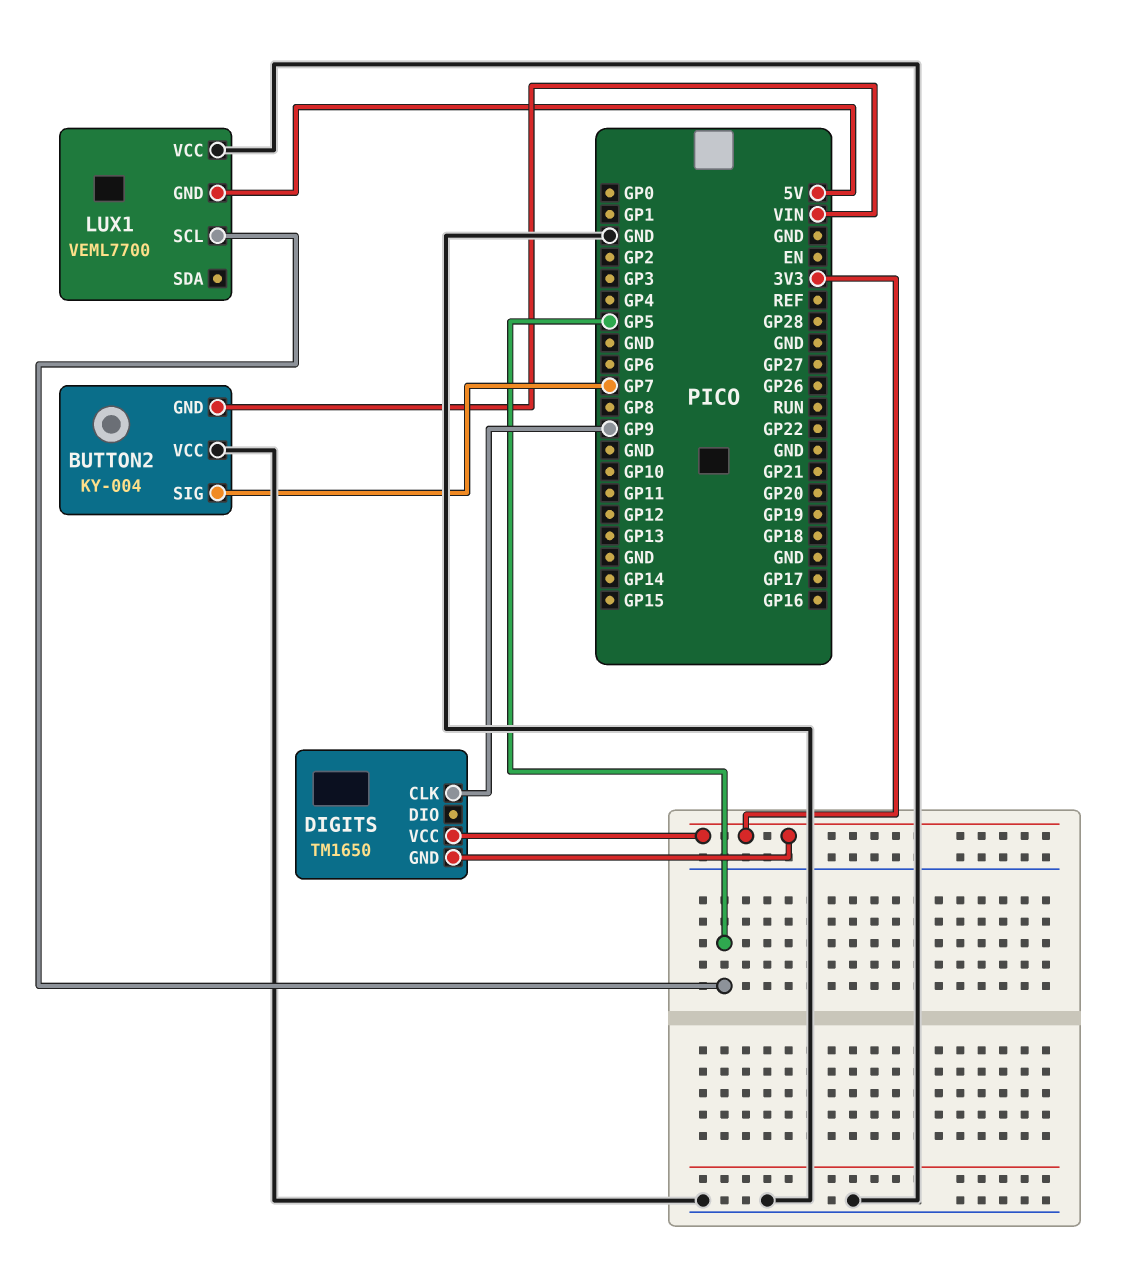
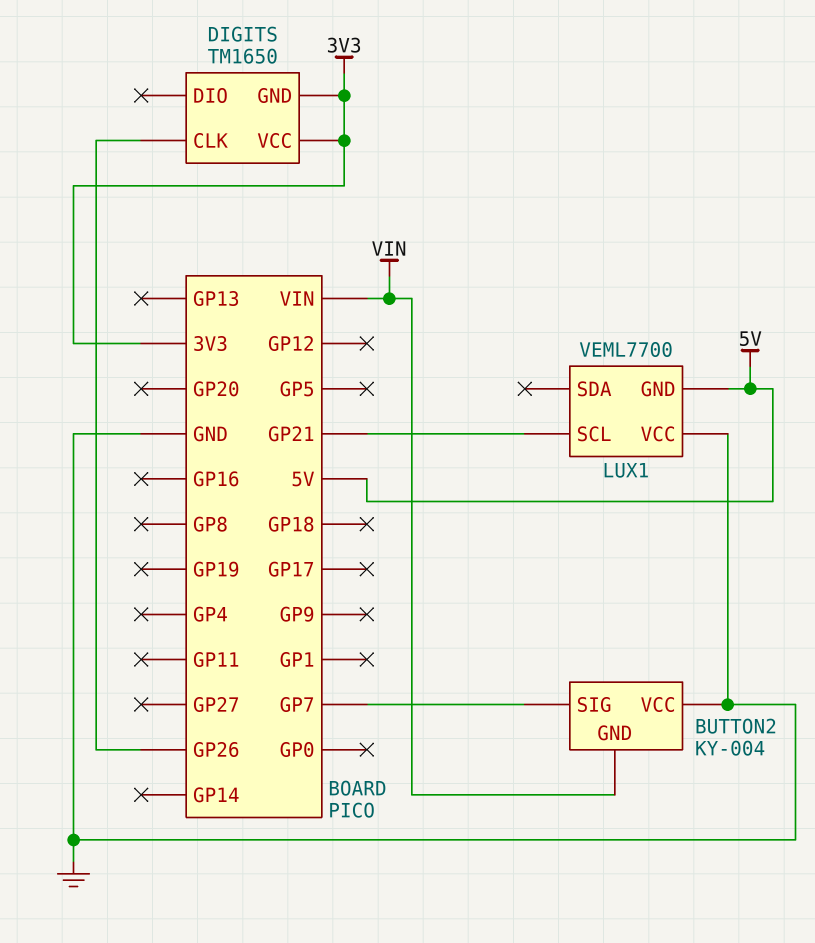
DIGITS pin CLK: GP9 -> GP26
LUX1 pin SCL: GP5 -> GP21

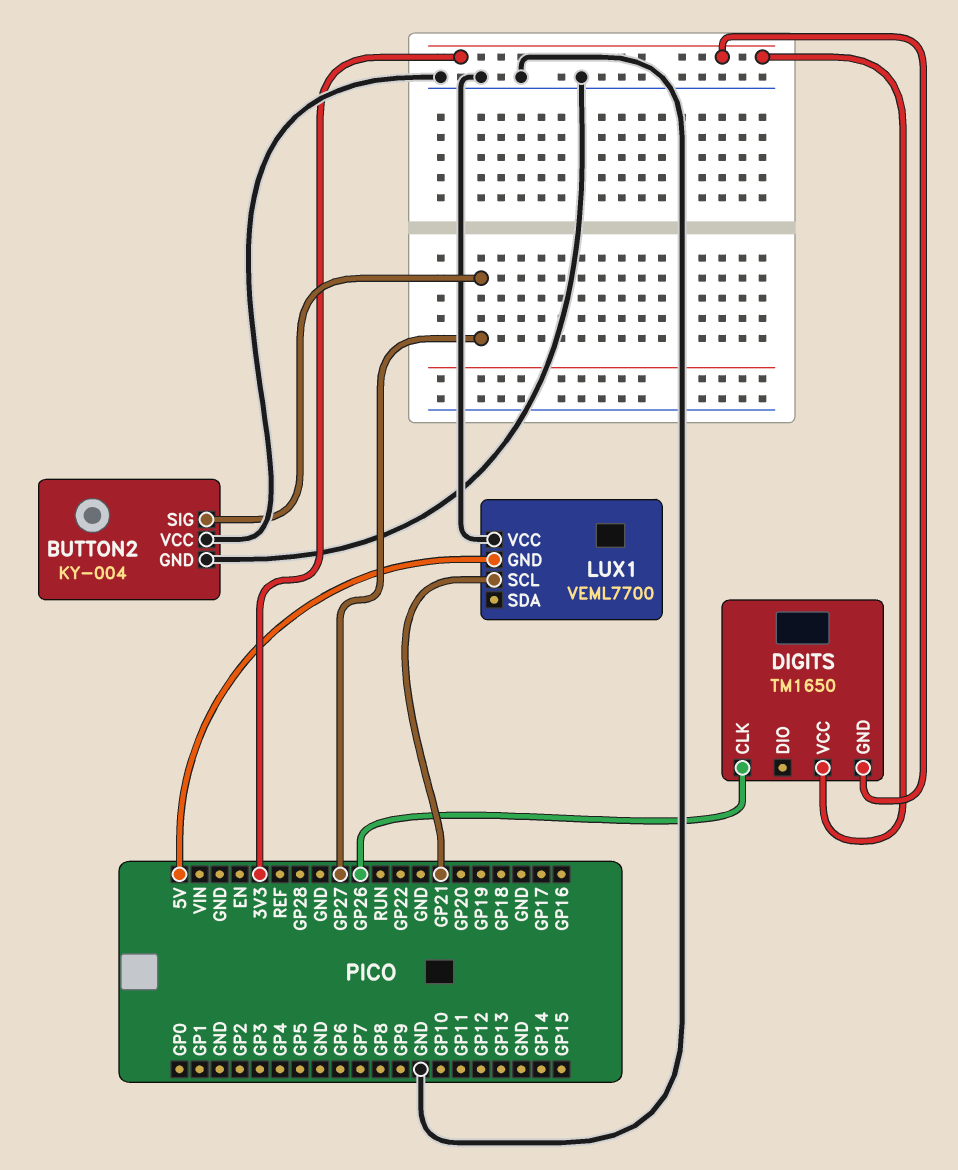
BUTTON2 pin GND: VIN -> GND
BUTTON2 pin SIG: GP7 -> GP27

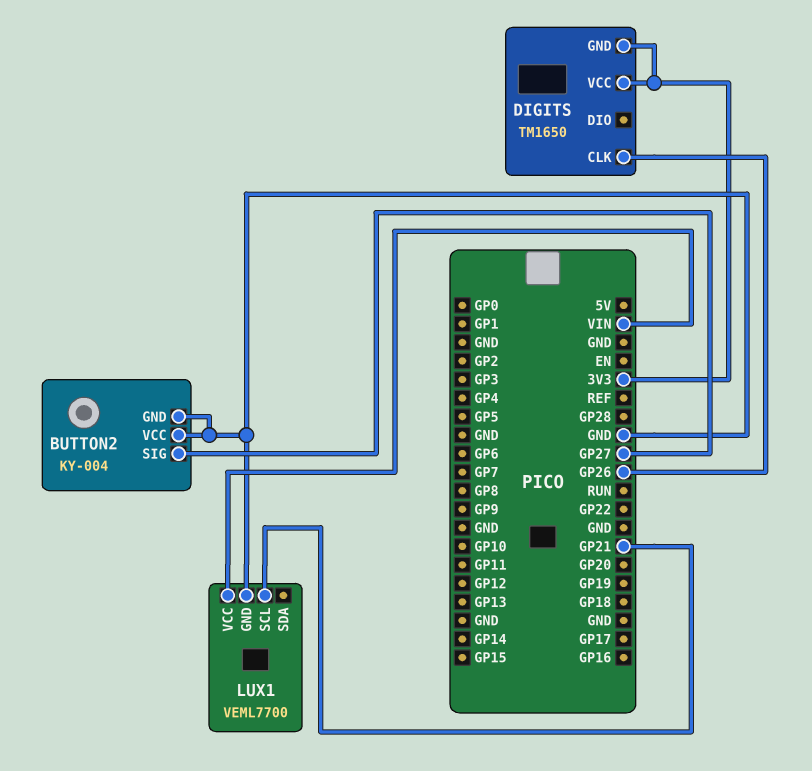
LUX1 pin GND: 5V -> GND
LUX1 pin VCC: GND -> VIN

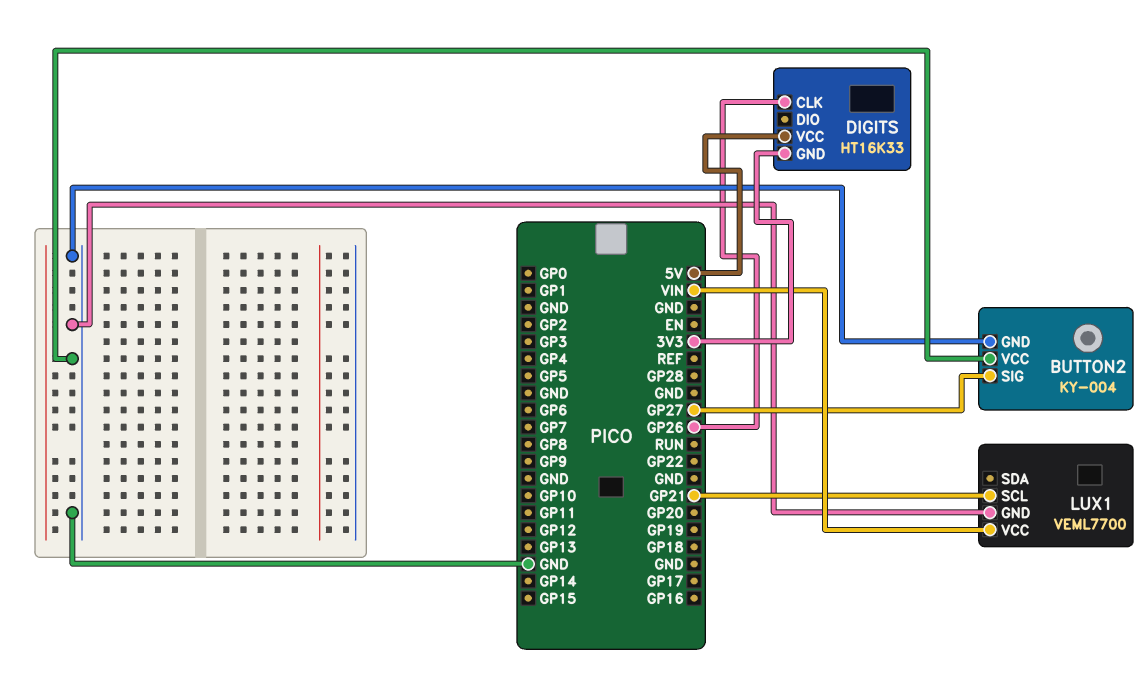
DIGITS: TM1650 -> HT16K33
DIGITS pin VCC: 3V3 -> 5V

